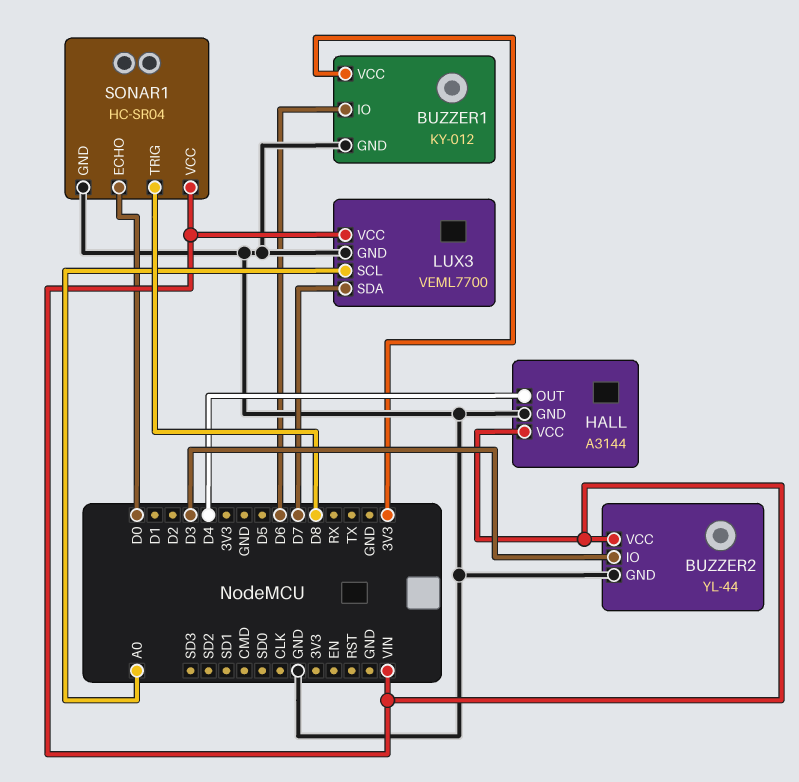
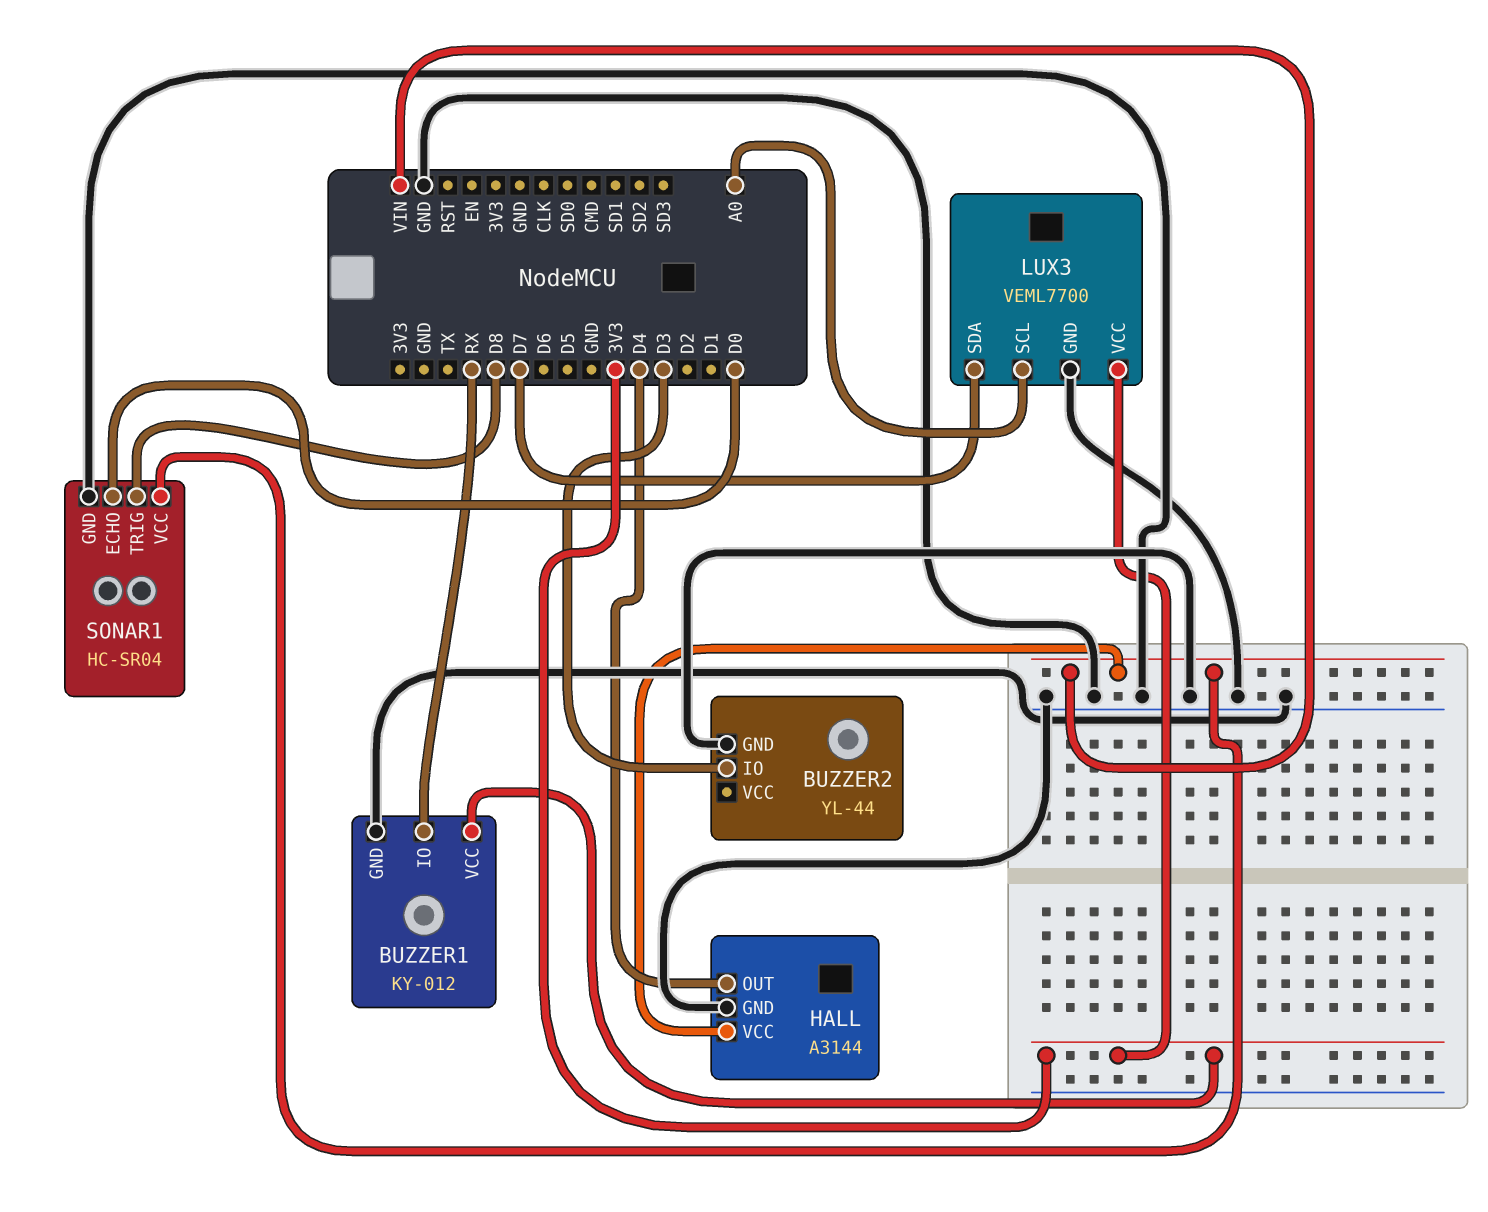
BUZZER1 pin IO: D6 -> RX
BUZZER2 pin VCC: VIN -> none
LUX3 pin VCC: VIN -> 3V3

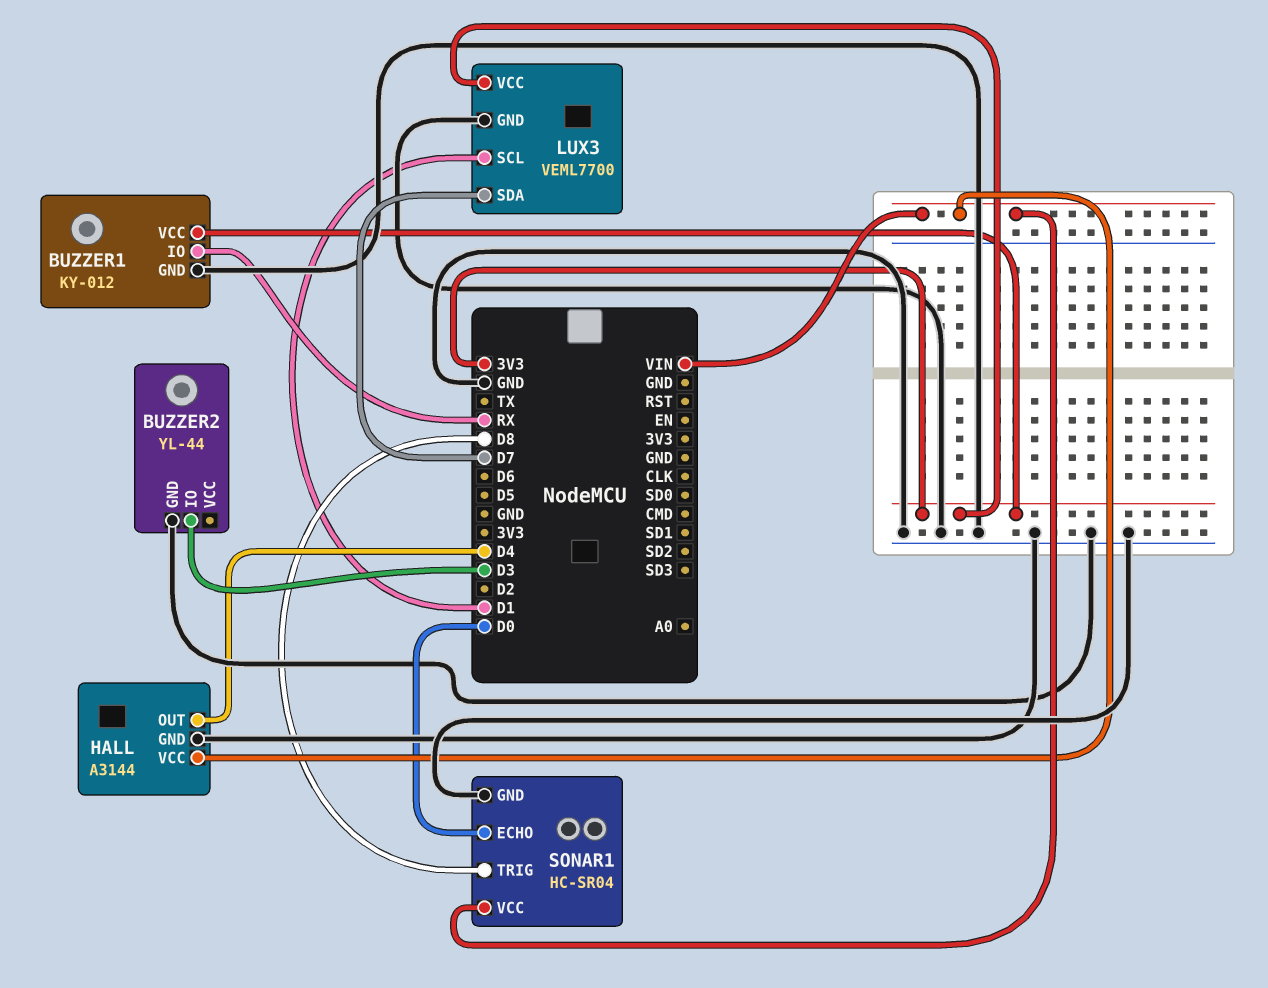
LUX3 pin SCL: A0 -> D1

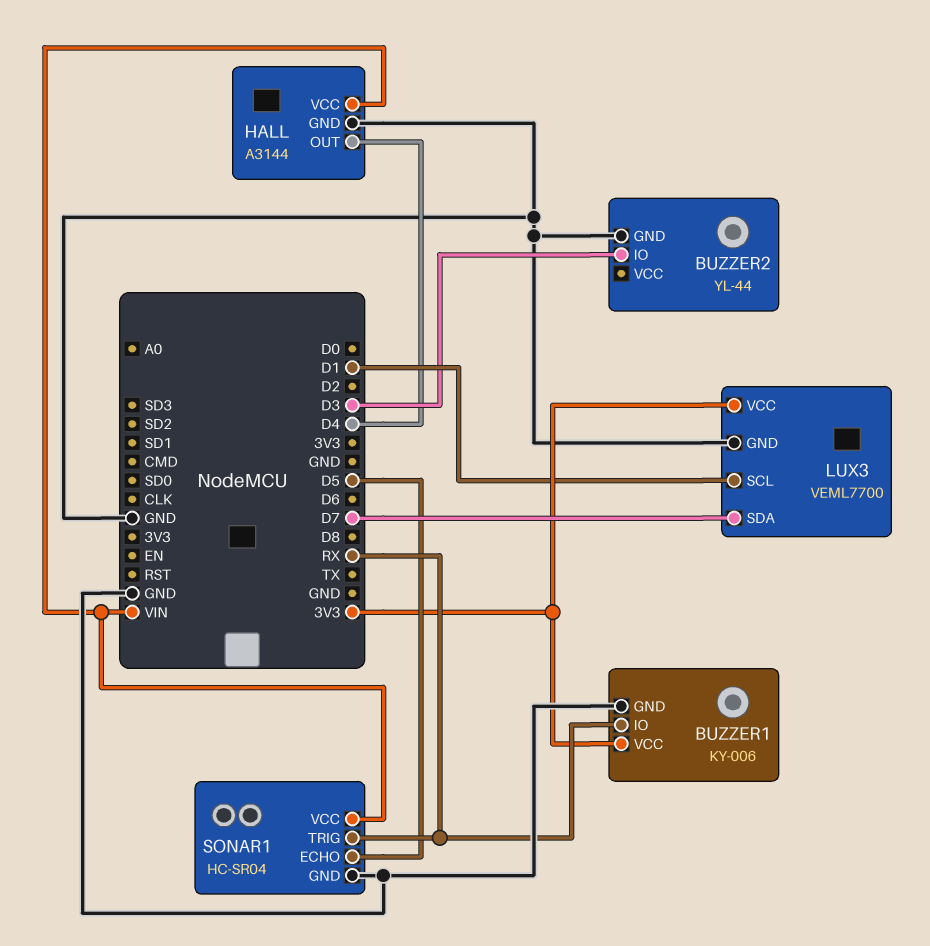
BUZZER1: KY-012 -> KY-006
SONAR1 pin ECHO: D0 -> D5
SONAR1 pin TRIG: D8 -> RX

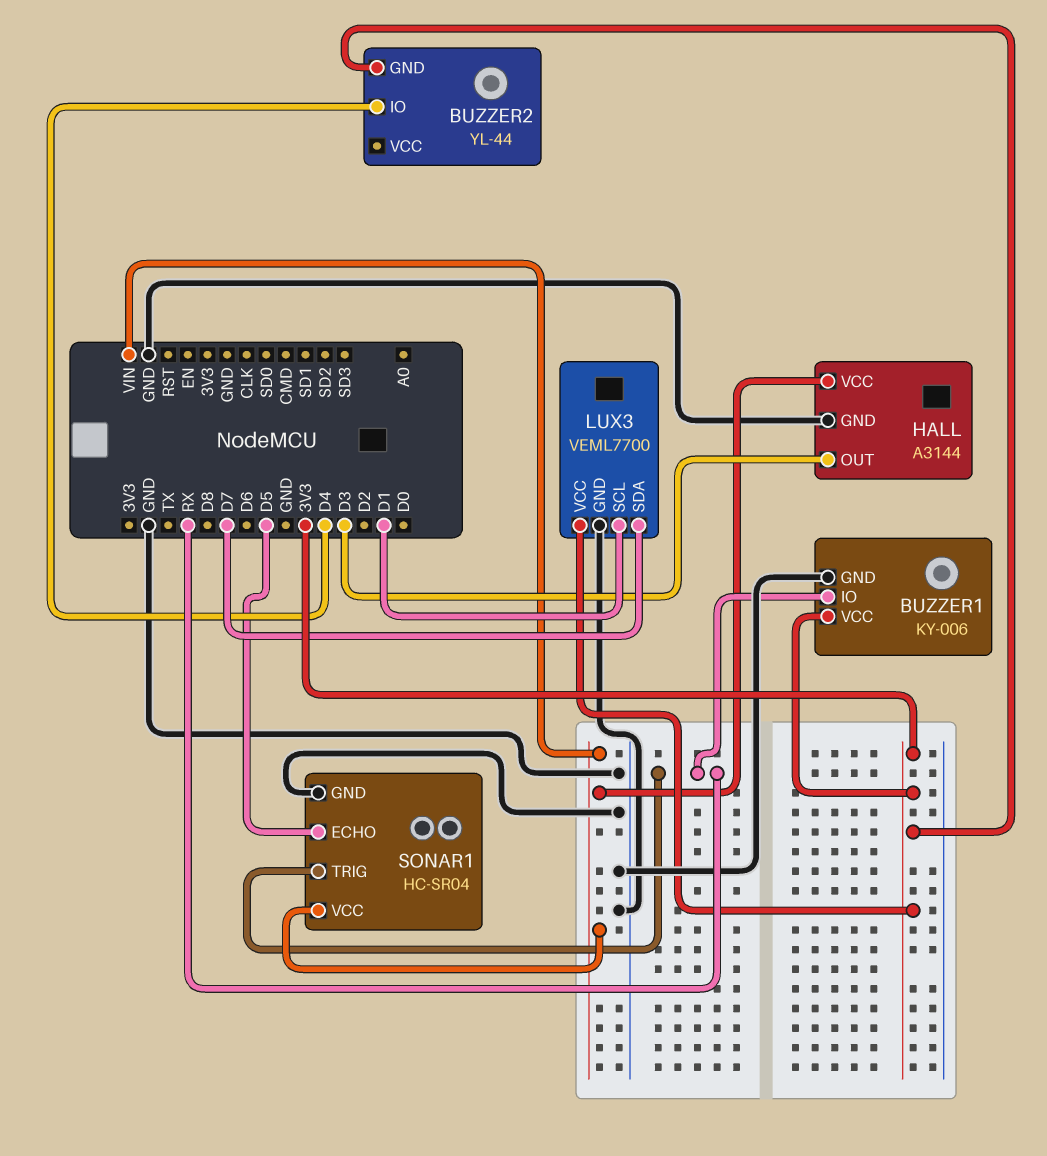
BUZZER2 pin GND: GND -> 3V3
BUZZER2 pin IO: D3 -> D4
HALL pin OUT: D4 -> D3

